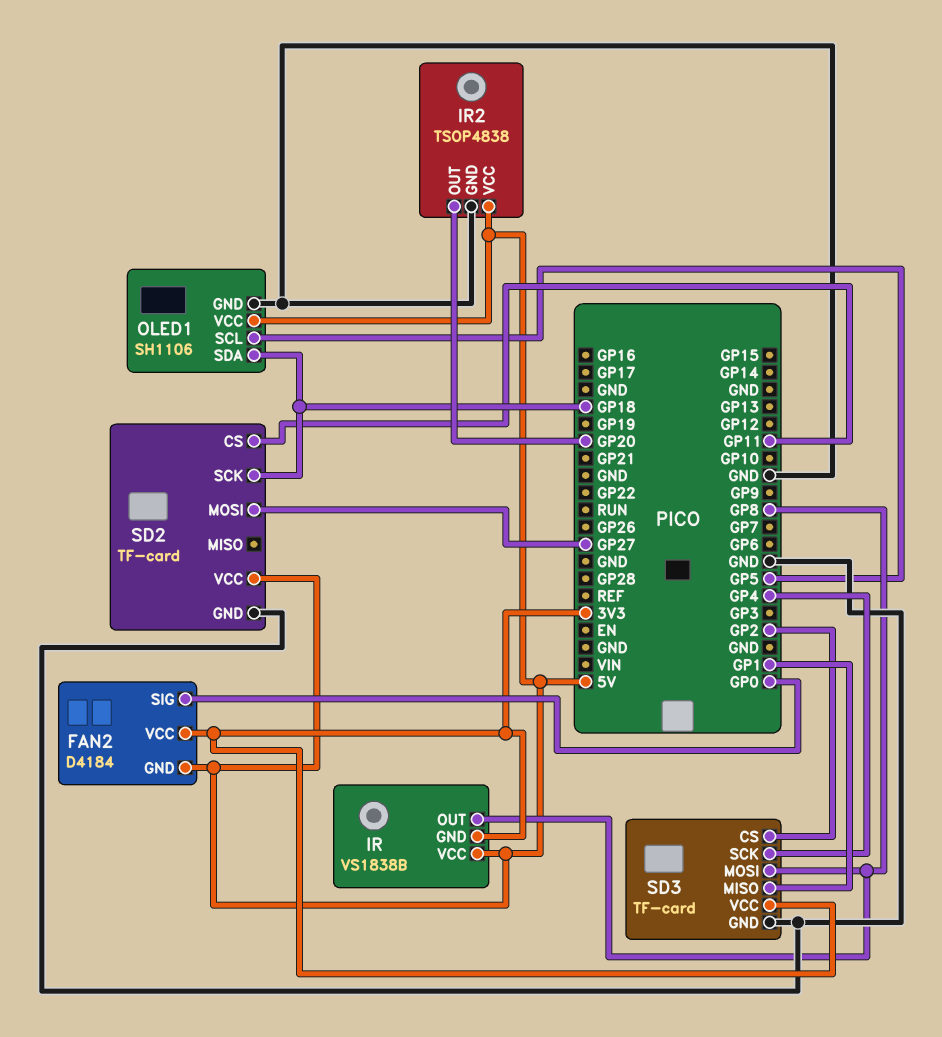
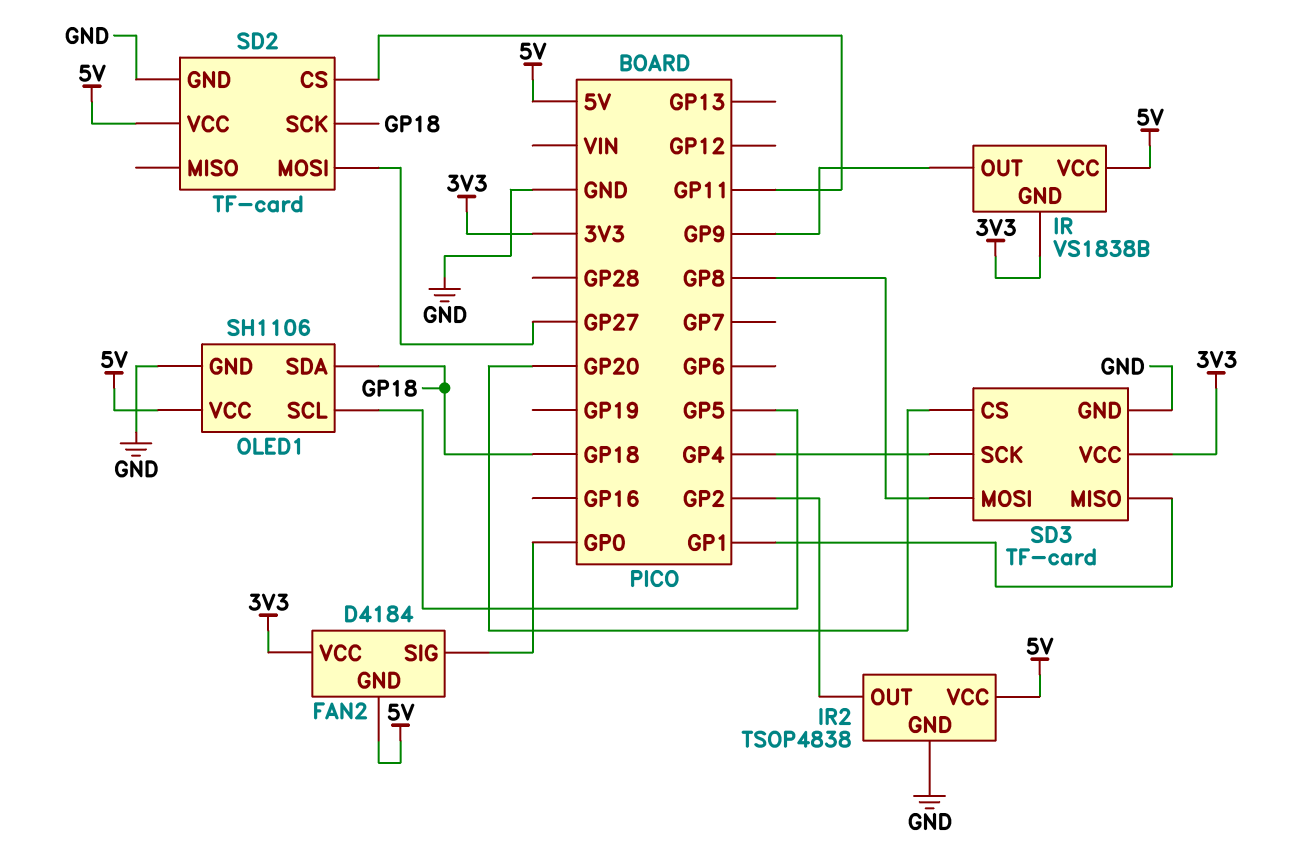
IR pin OUT: GP8 -> GP9
IR2 pin OUT: GP20 -> GP2
SD3 pin CS: GP2 -> GP20

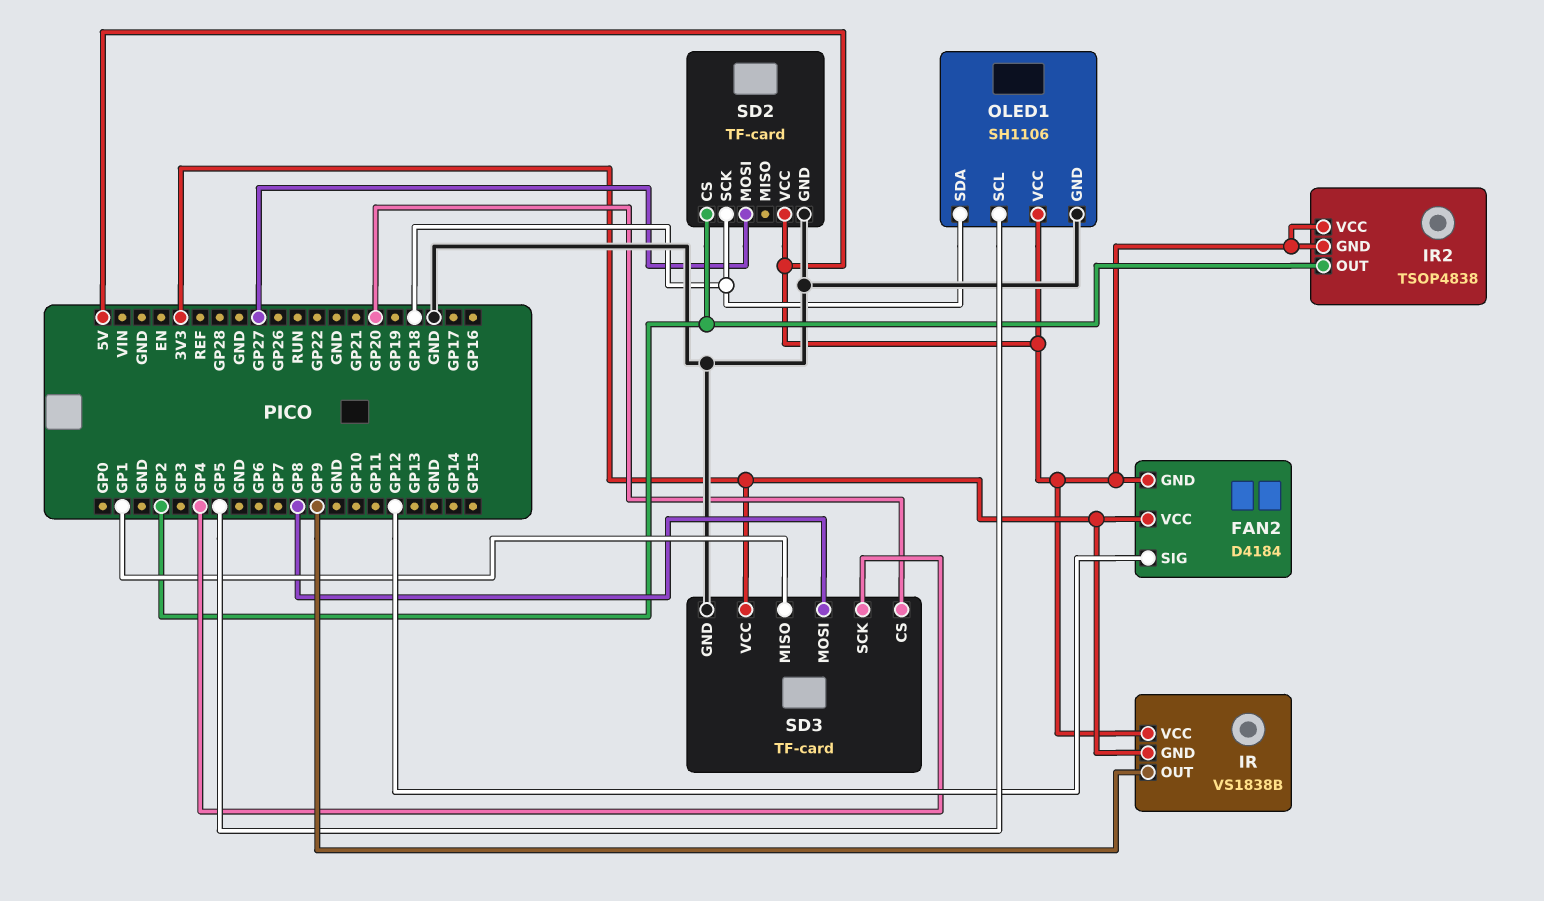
FAN2 pin SIG: GP0 -> GP12
IR2 pin GND: GND -> 5V
SD2 pin CS: GP11 -> GP2

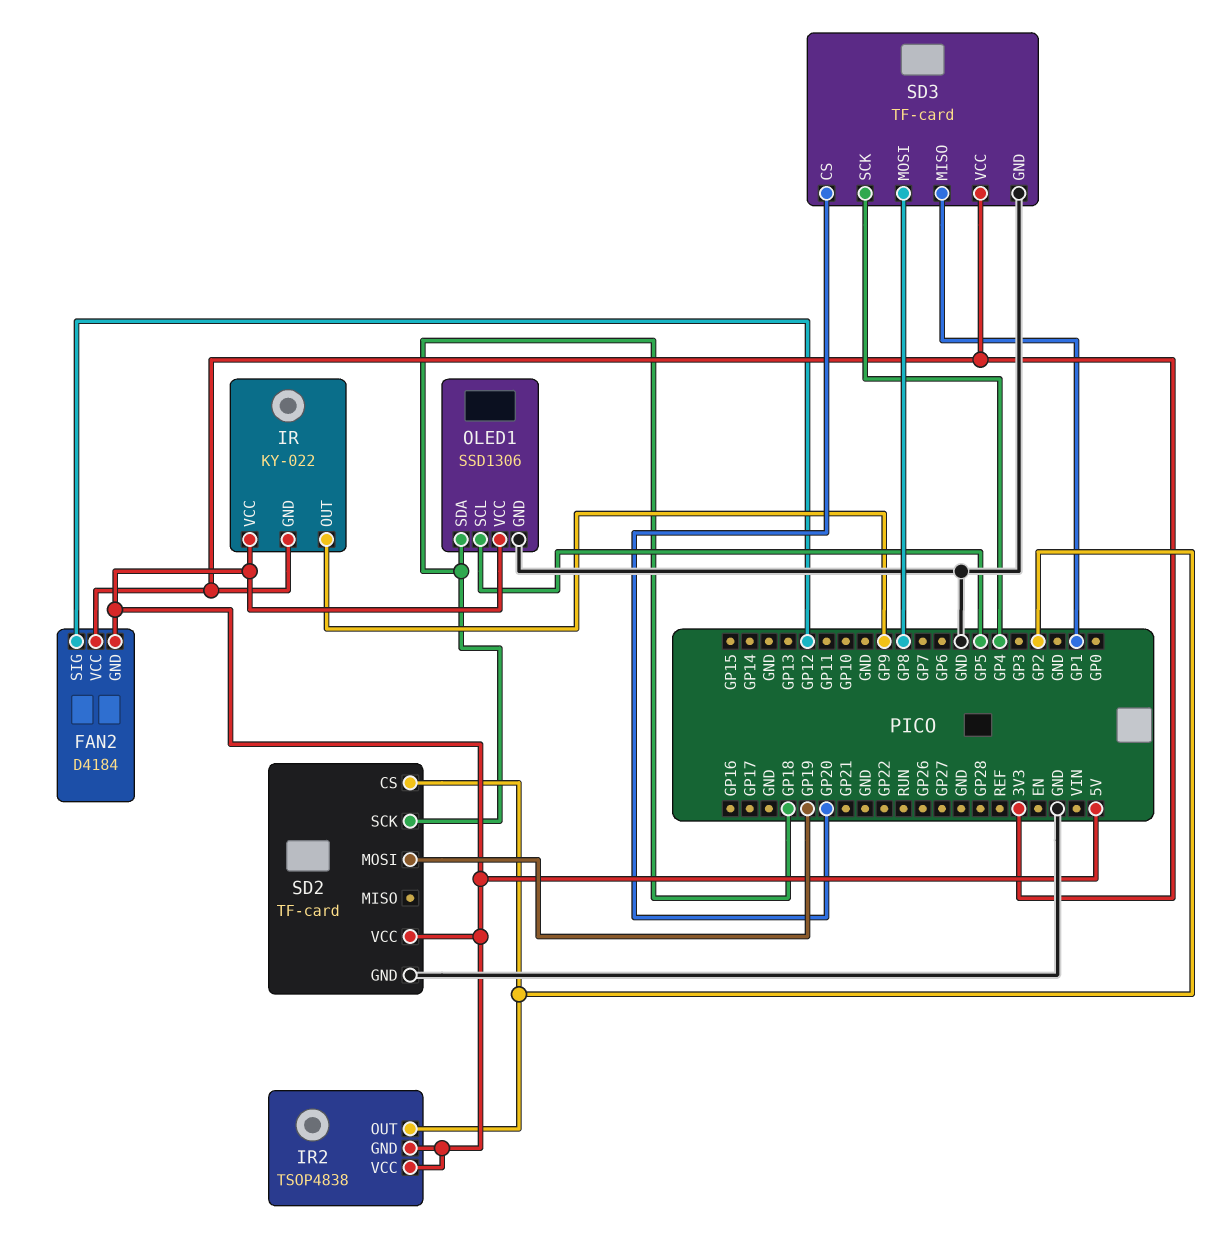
IR: VS1838B -> KY-022
OLED1: SH1106 -> SSD1306
SD2 pin MOSI: GP27 -> GP19

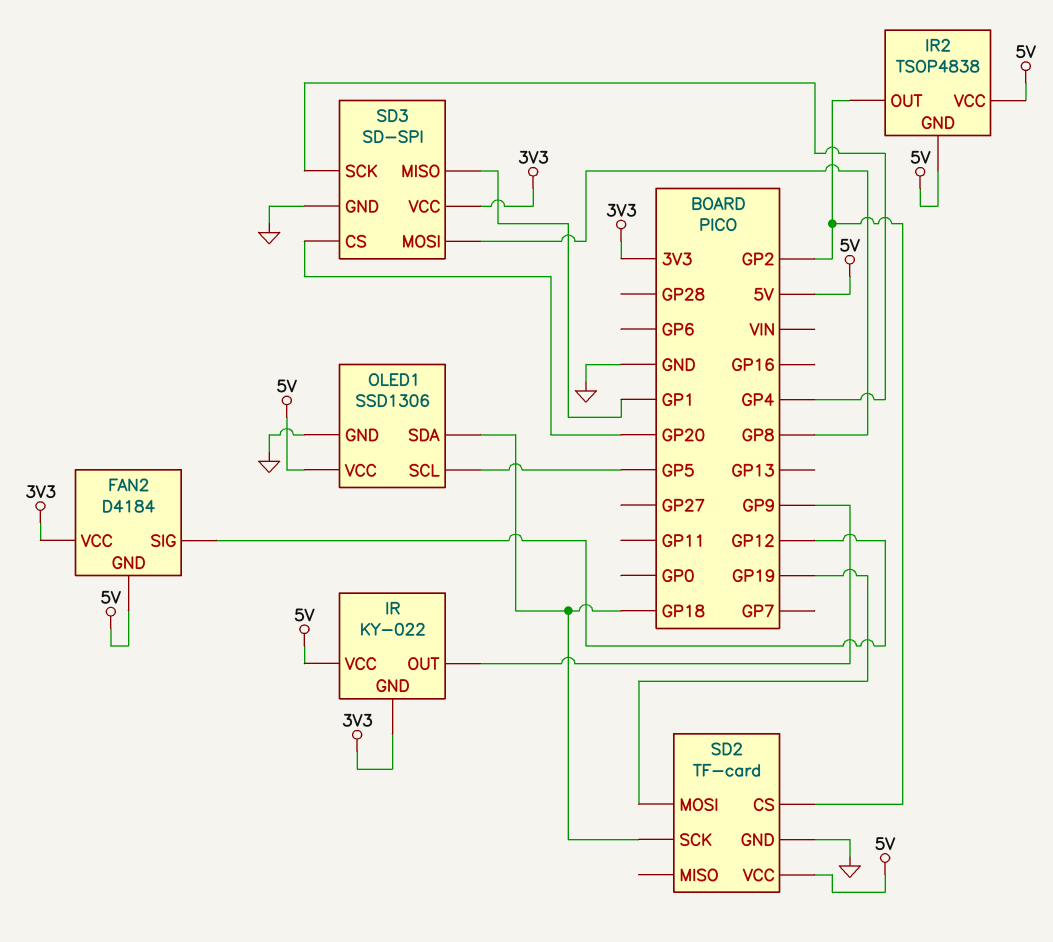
SD3: TF-card -> SD-SPI

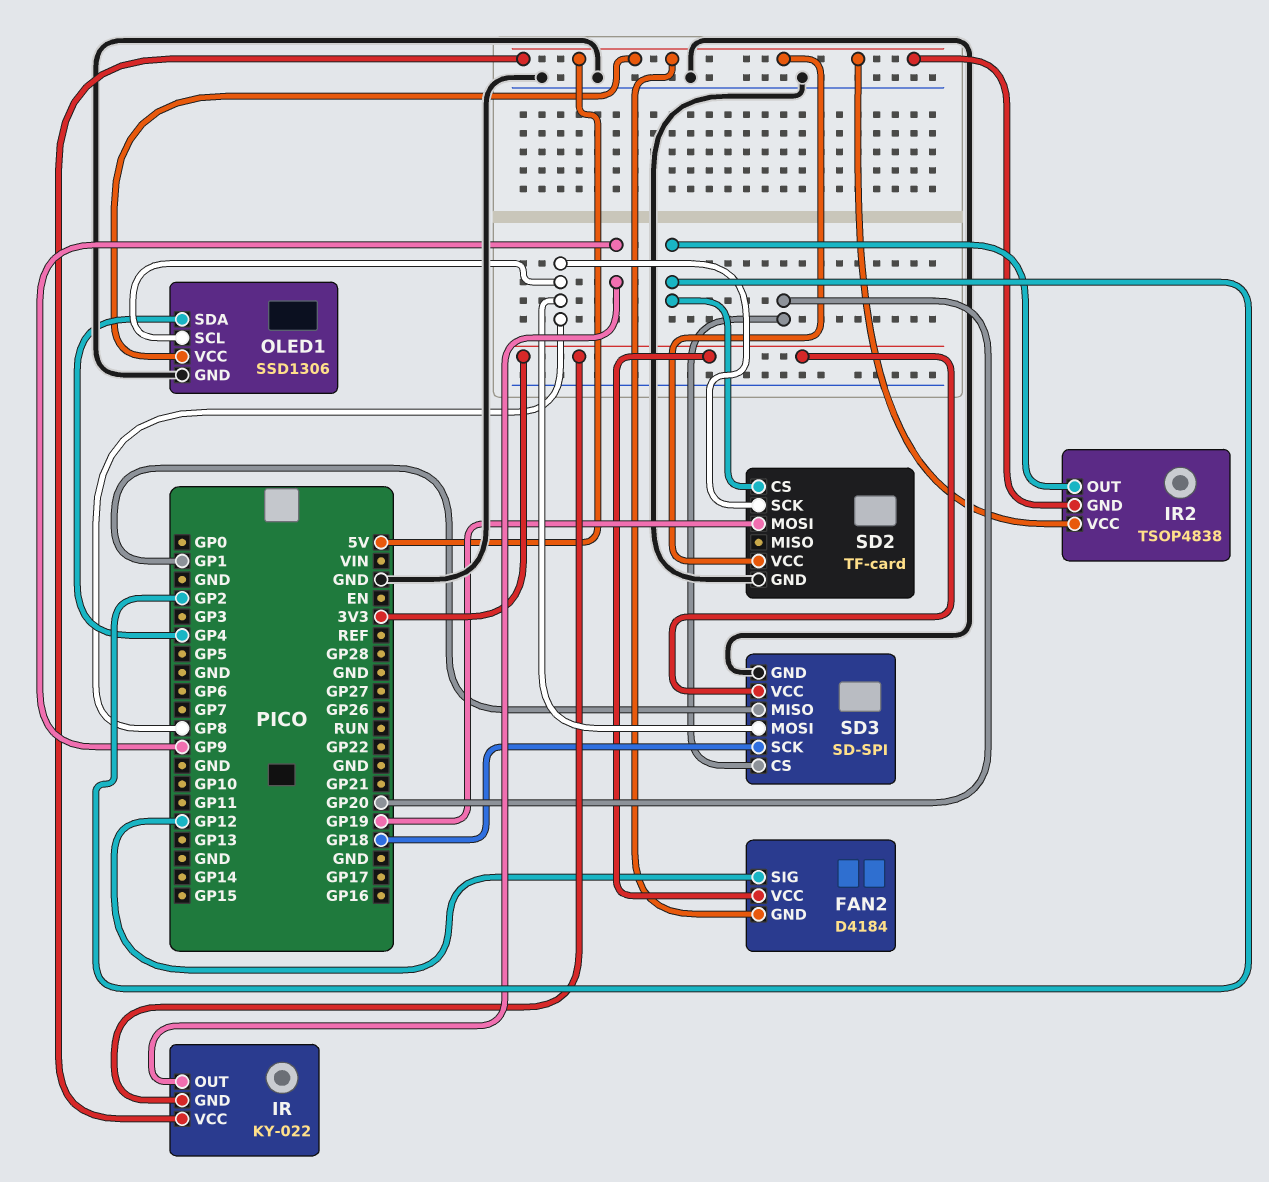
OLED1 pin SCL: GP5 -> GP8
OLED1 pin SDA: GP18 -> GP4
SD2 pin SCK: GP18 -> GP8
SD3 pin SCK: GP4 -> GP18

